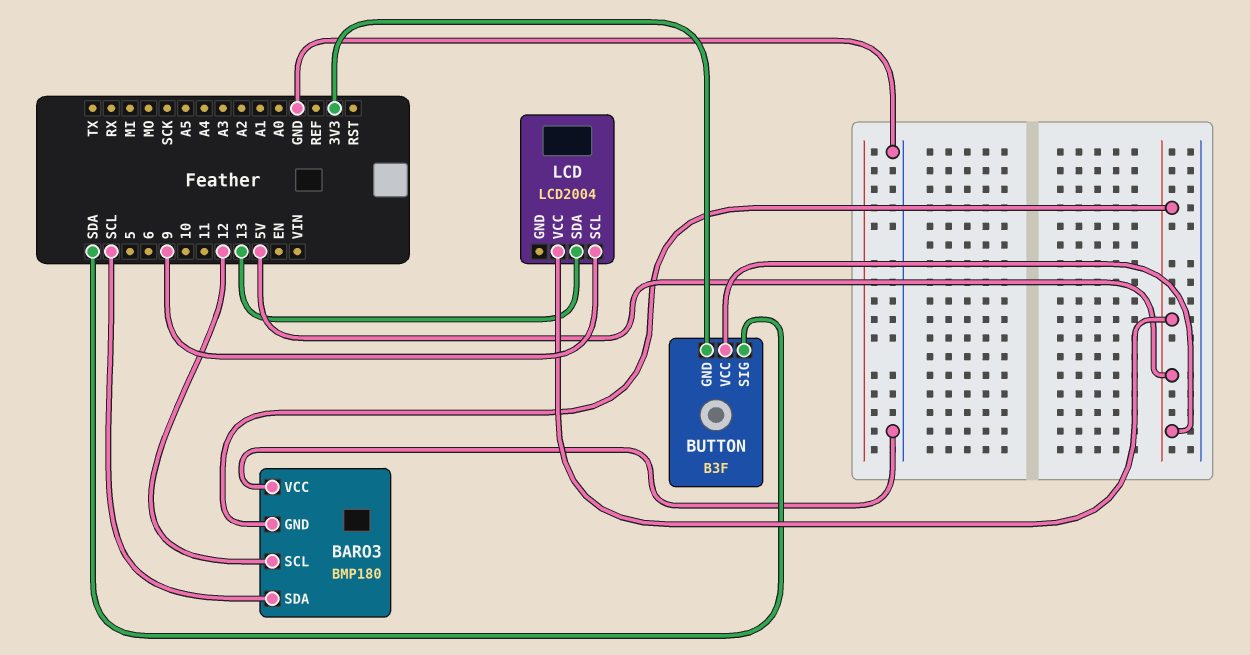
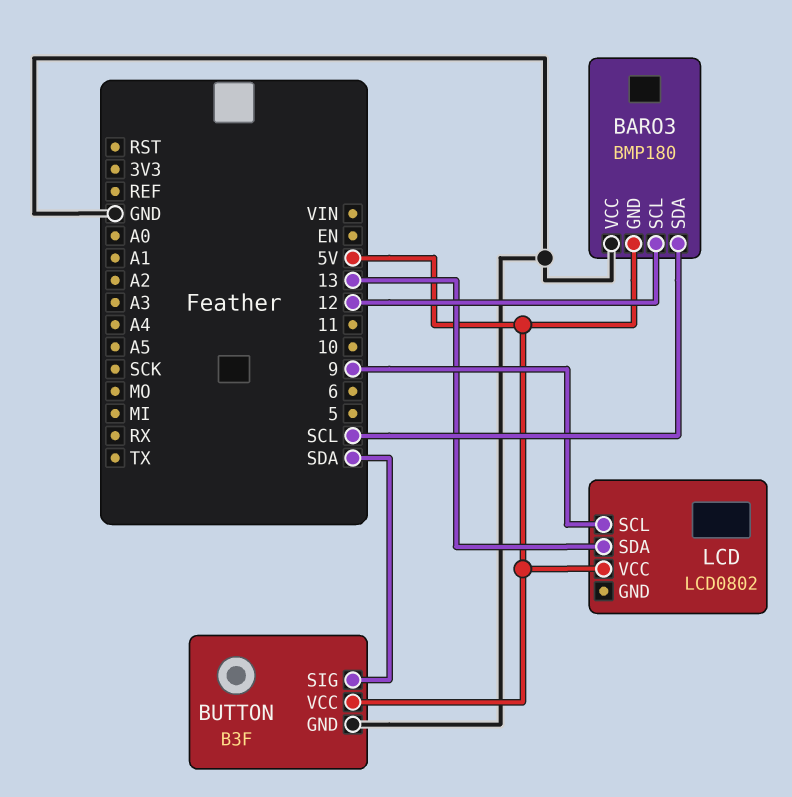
BUTTON pin GND: 3V3 -> GND
LCD: LCD2004 -> LCD0802

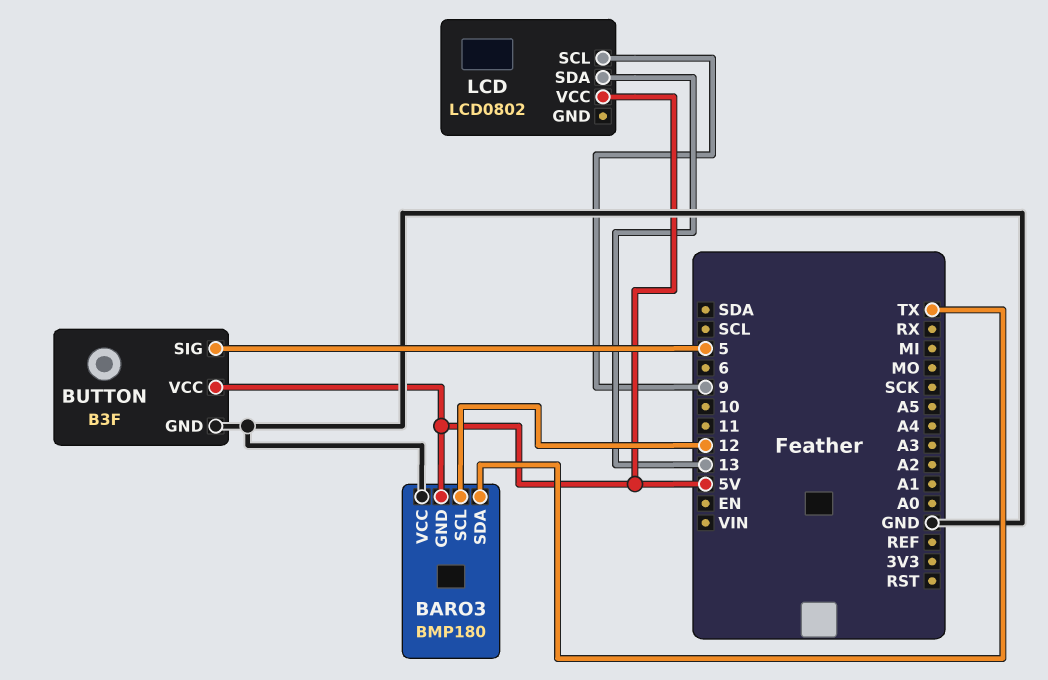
BARO3 pin SDA: SCL -> TX
BUTTON pin SIG: SDA -> 5

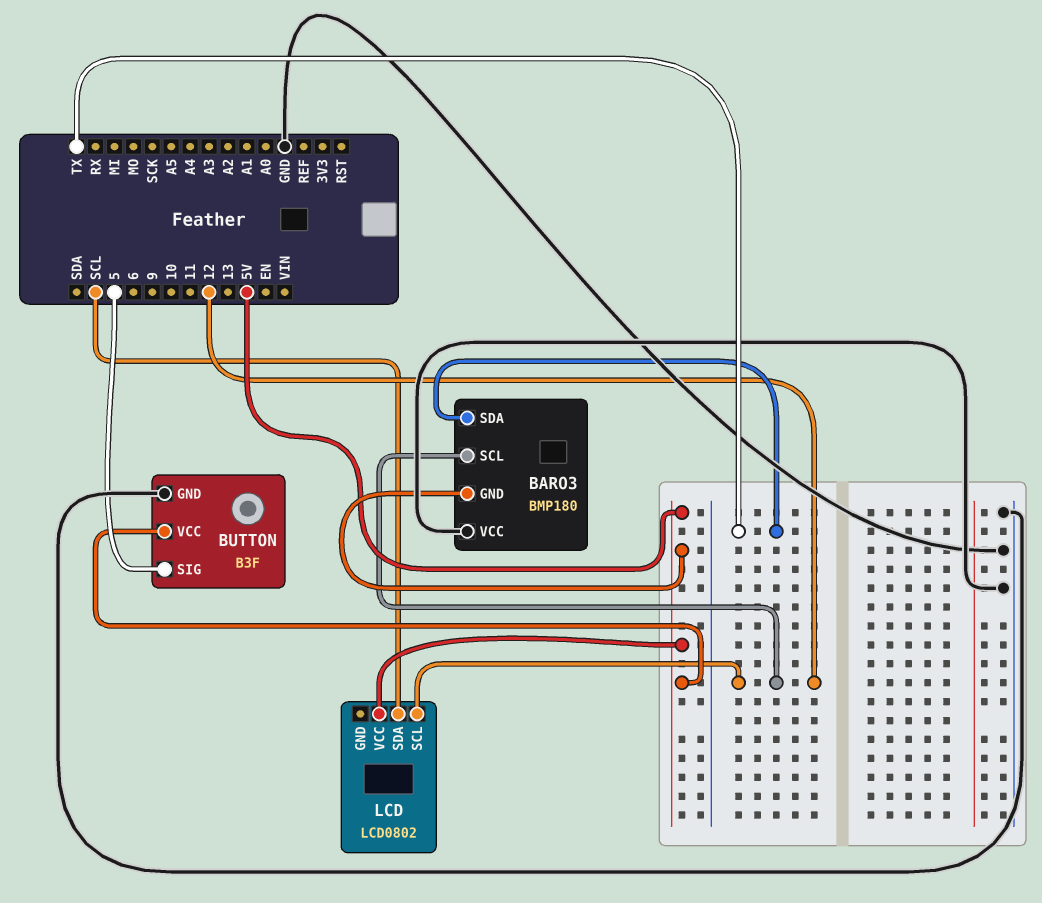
LCD pin SCL: 9 -> 12
LCD pin SDA: 13 -> SCL

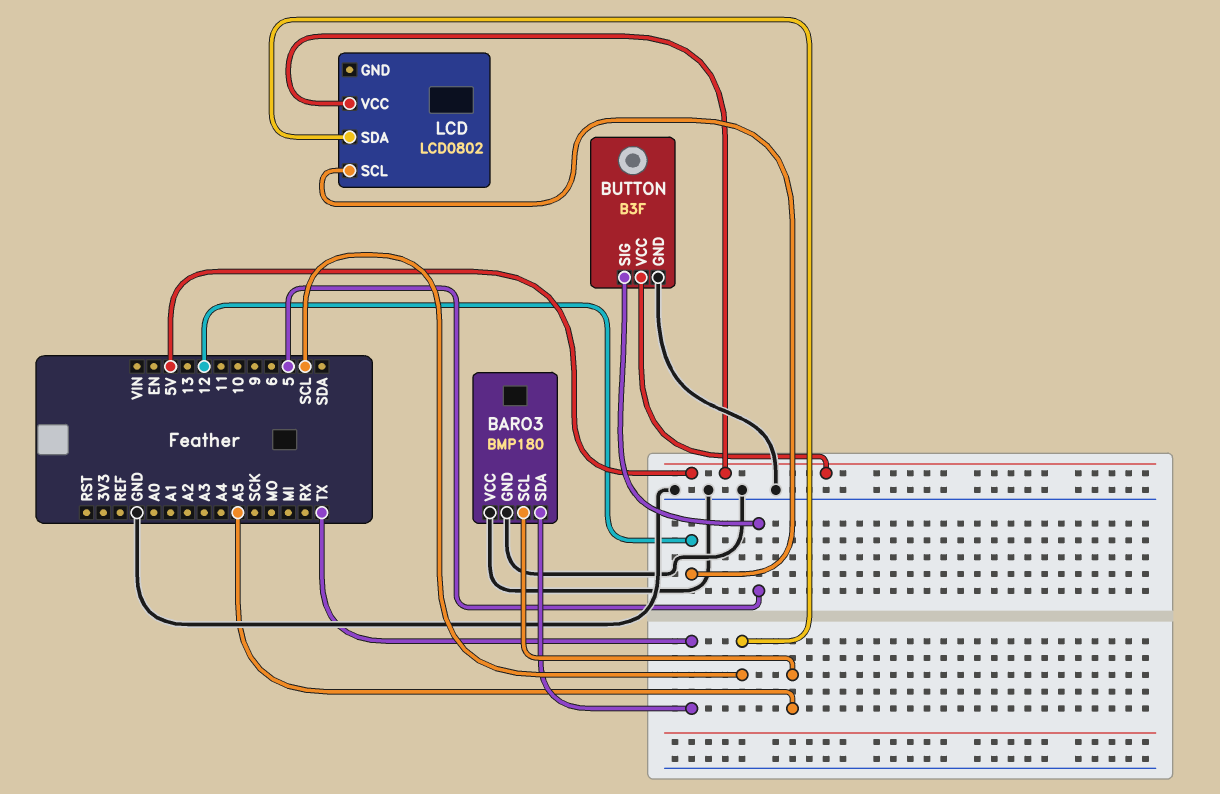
BARO3 pin GND: 5V -> GND
BARO3 pin SCL: 12 -> A5

